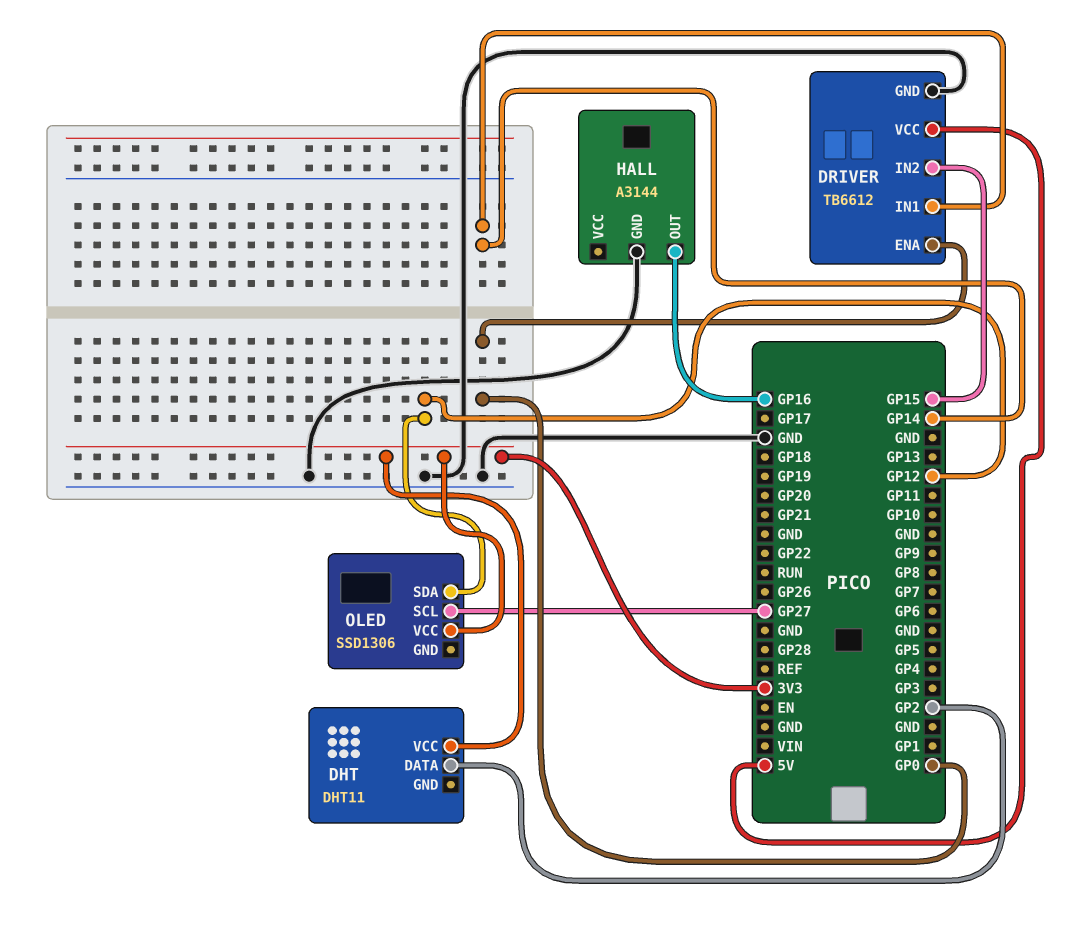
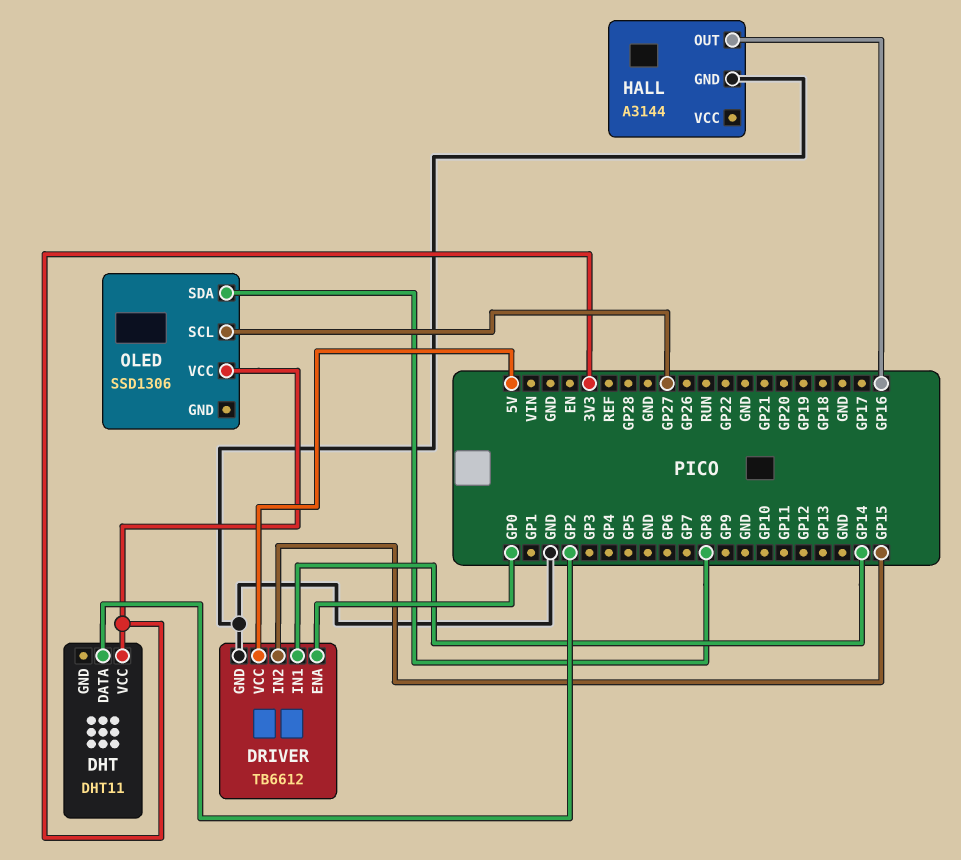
OLED pin SDA: GP12 -> GP8

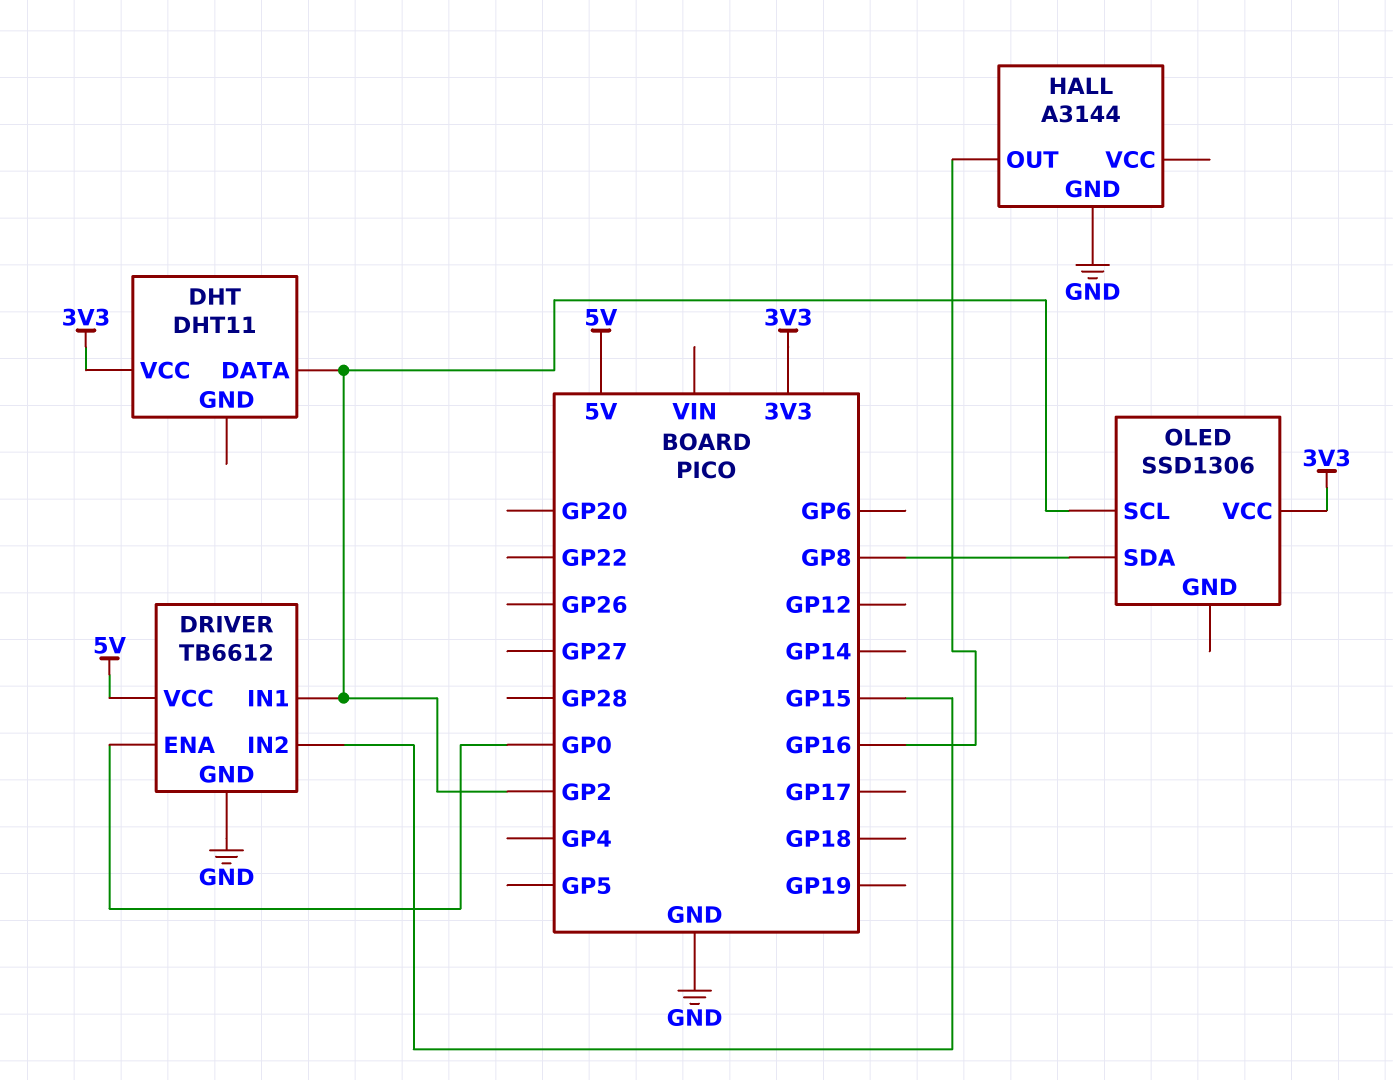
DRIVER pin IN1: GP14 -> GP2
OLED pin SCL: GP27 -> GP2

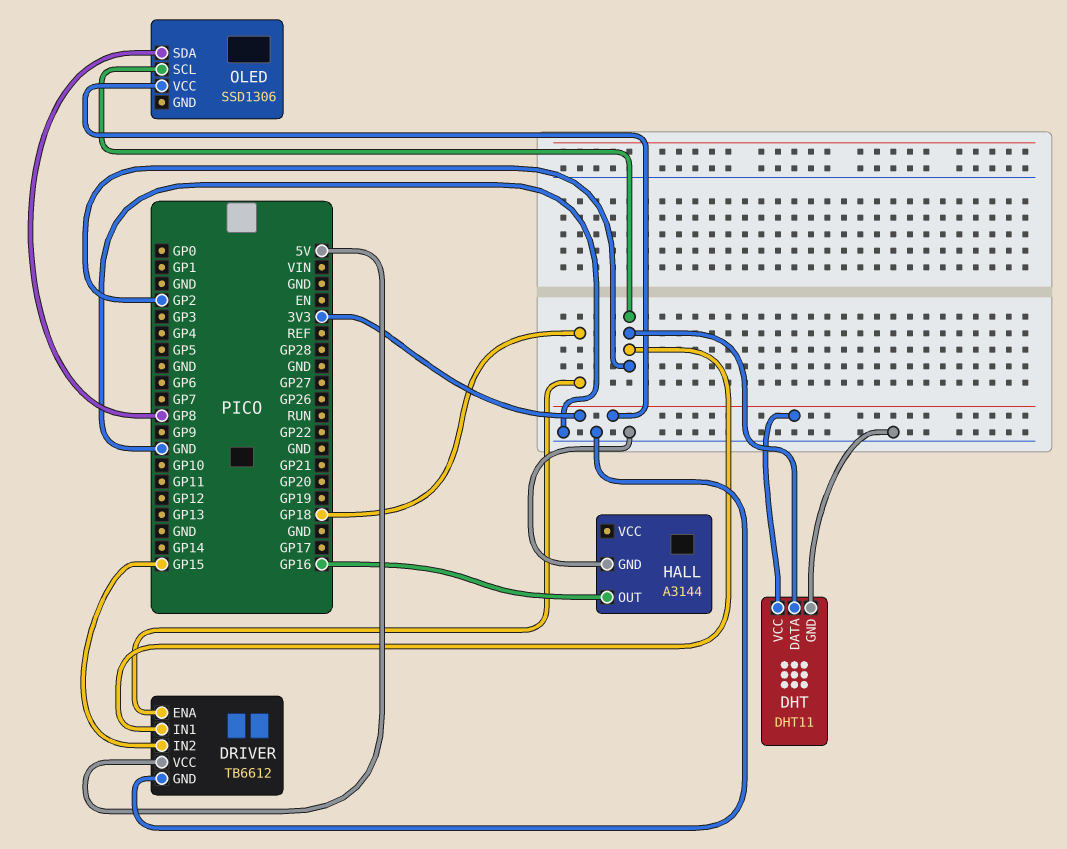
DHT pin GND: none -> GND
DRIVER pin ENA: GP0 -> GP18

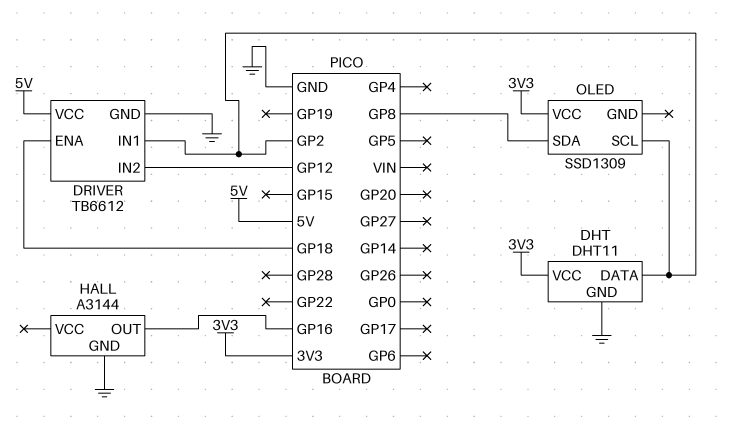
DRIVER pin IN2: GP15 -> GP12
OLED: SSD1306 -> SSD1309

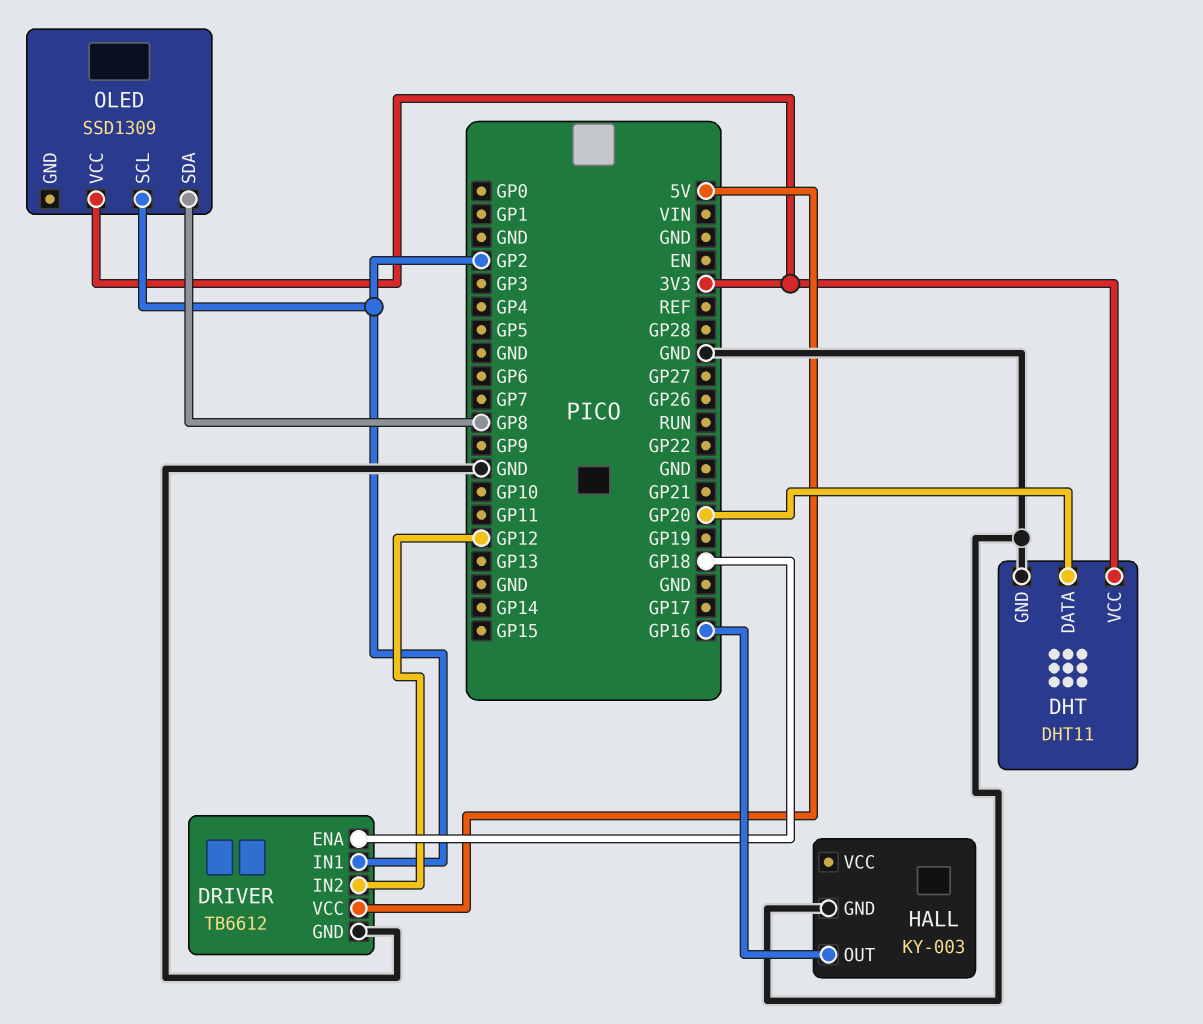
DHT pin DATA: GP2 -> GP20
HALL: A3144 -> KY-003

